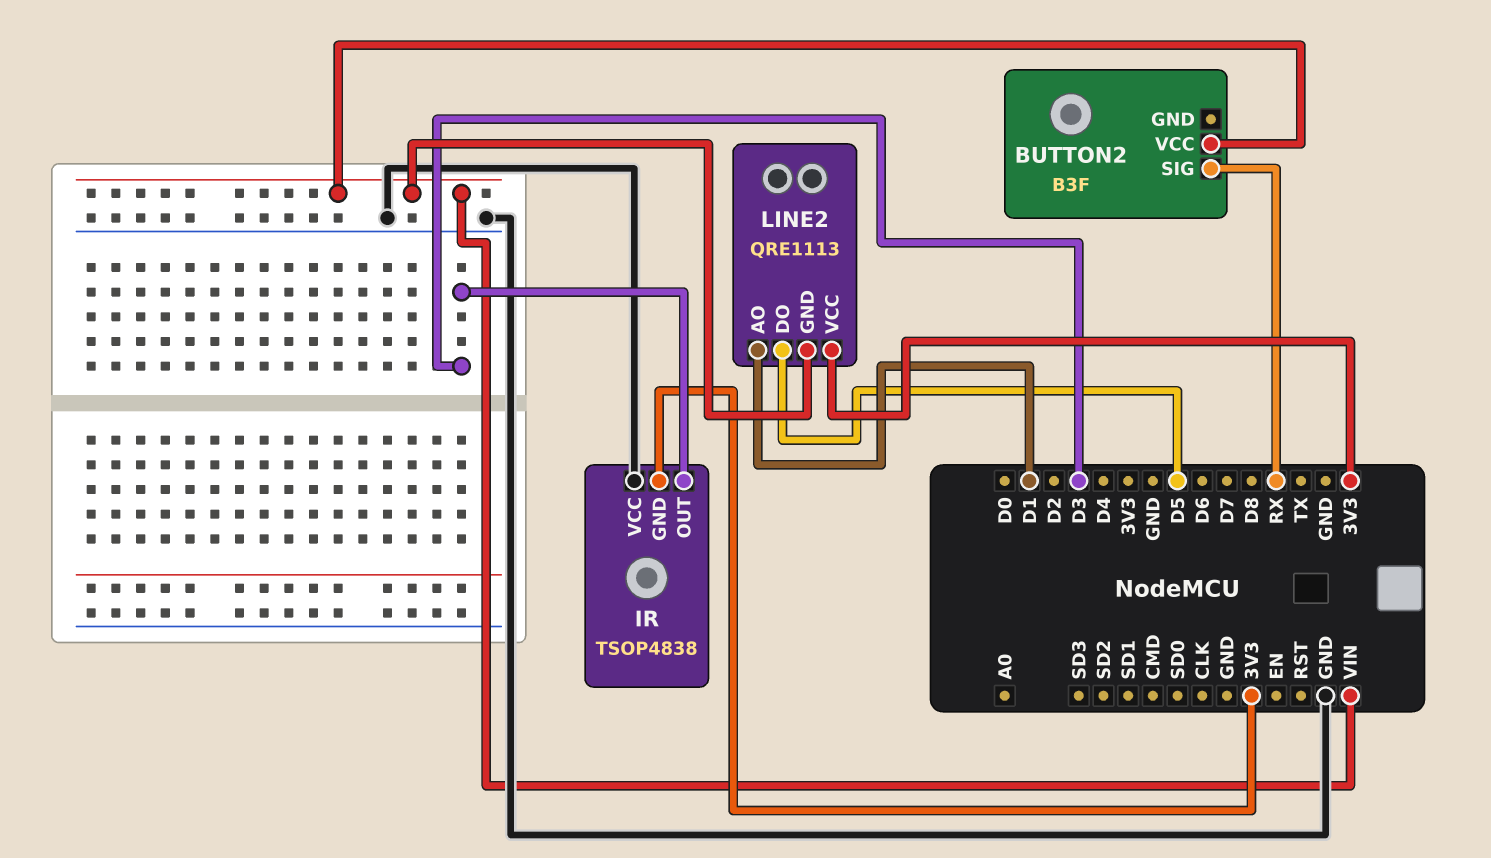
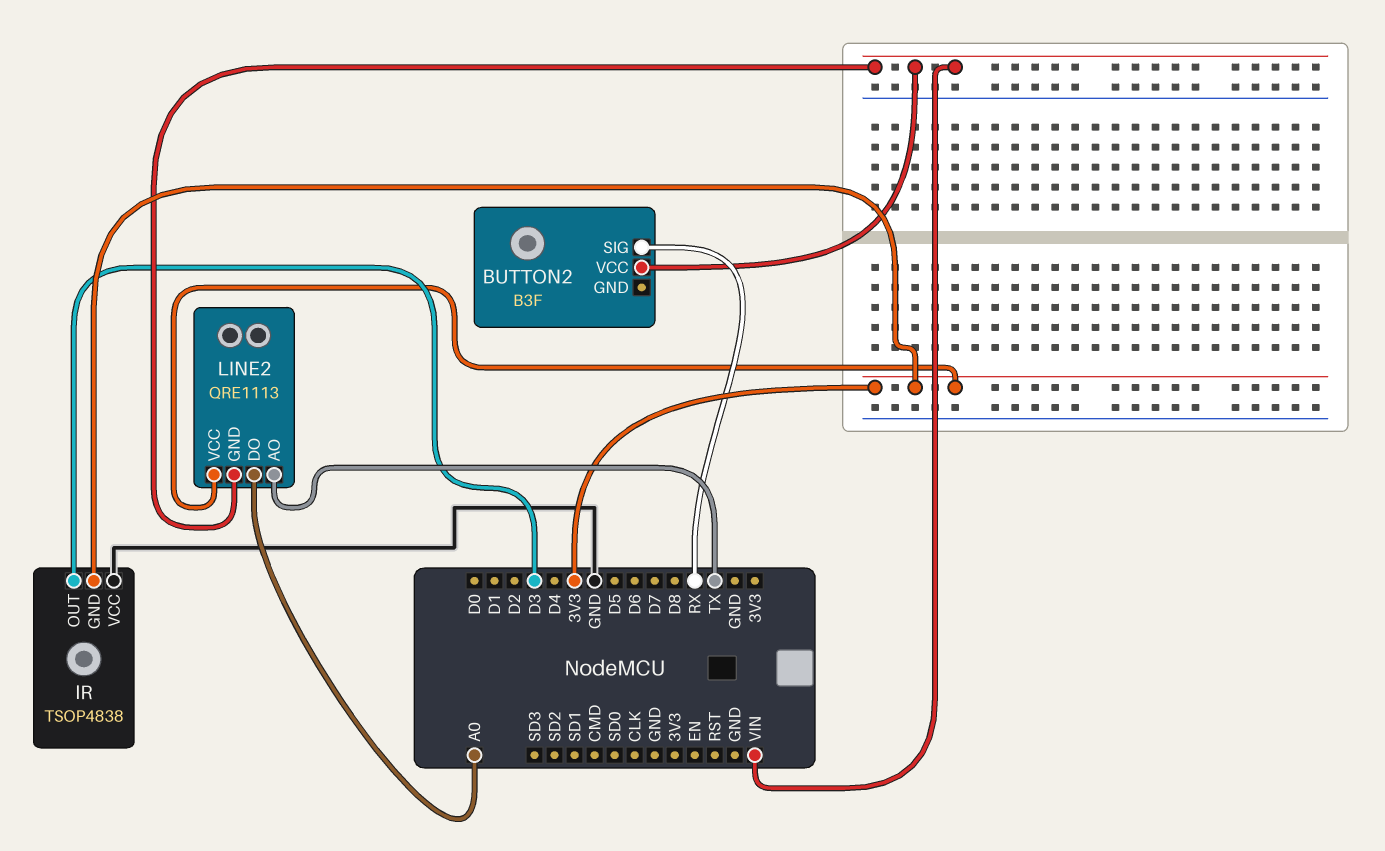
LINE2 pin AO: D1 -> TX
LINE2 pin DO: D5 -> A0

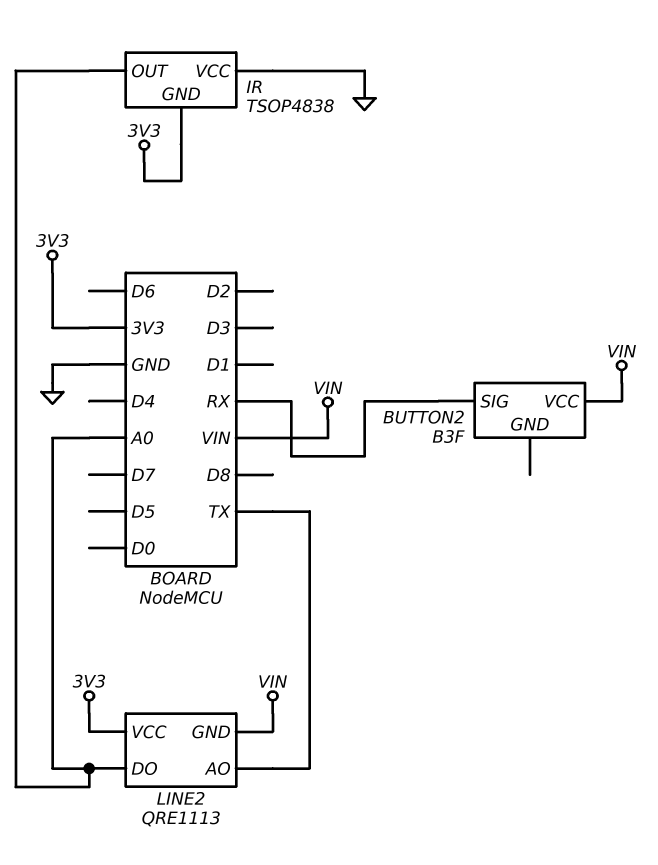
IR pin OUT: D3 -> A0

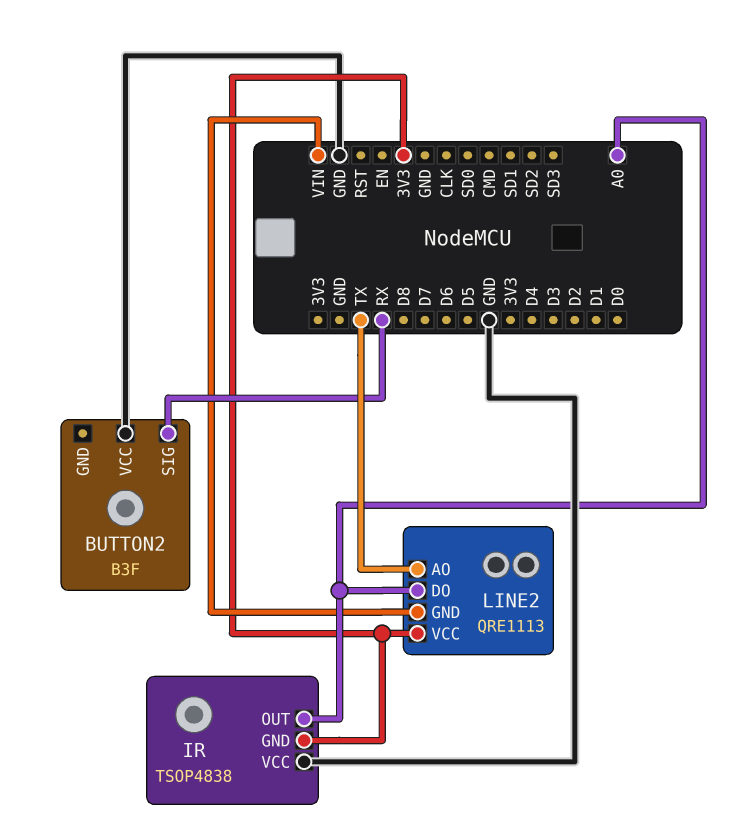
BUTTON2 pin VCC: VIN -> GND

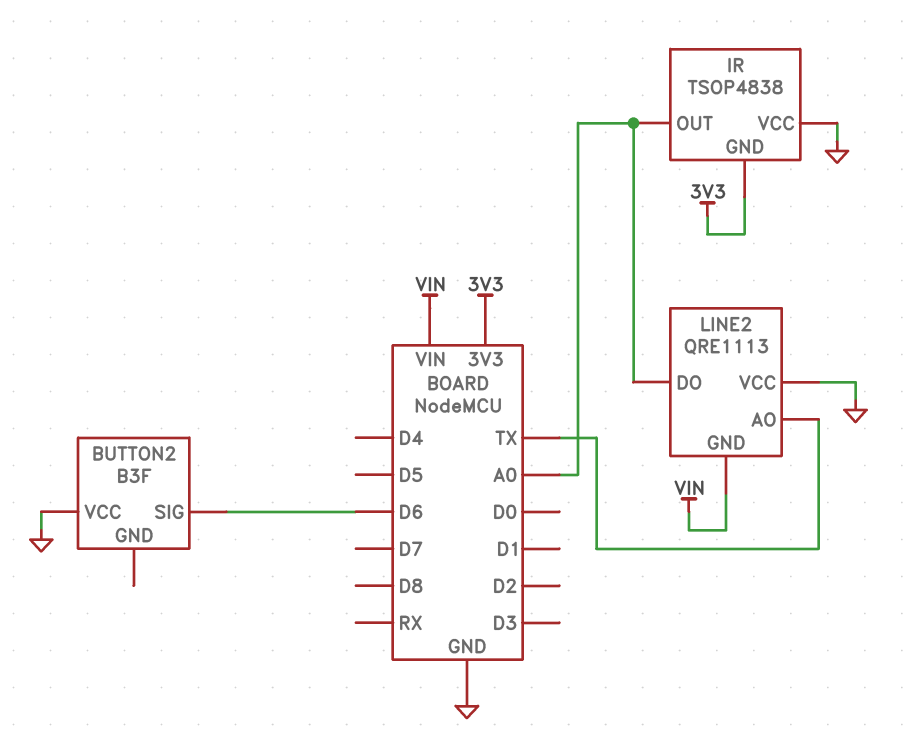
BUTTON2 pin SIG: RX -> D6
LINE2 pin VCC: 3V3 -> GND

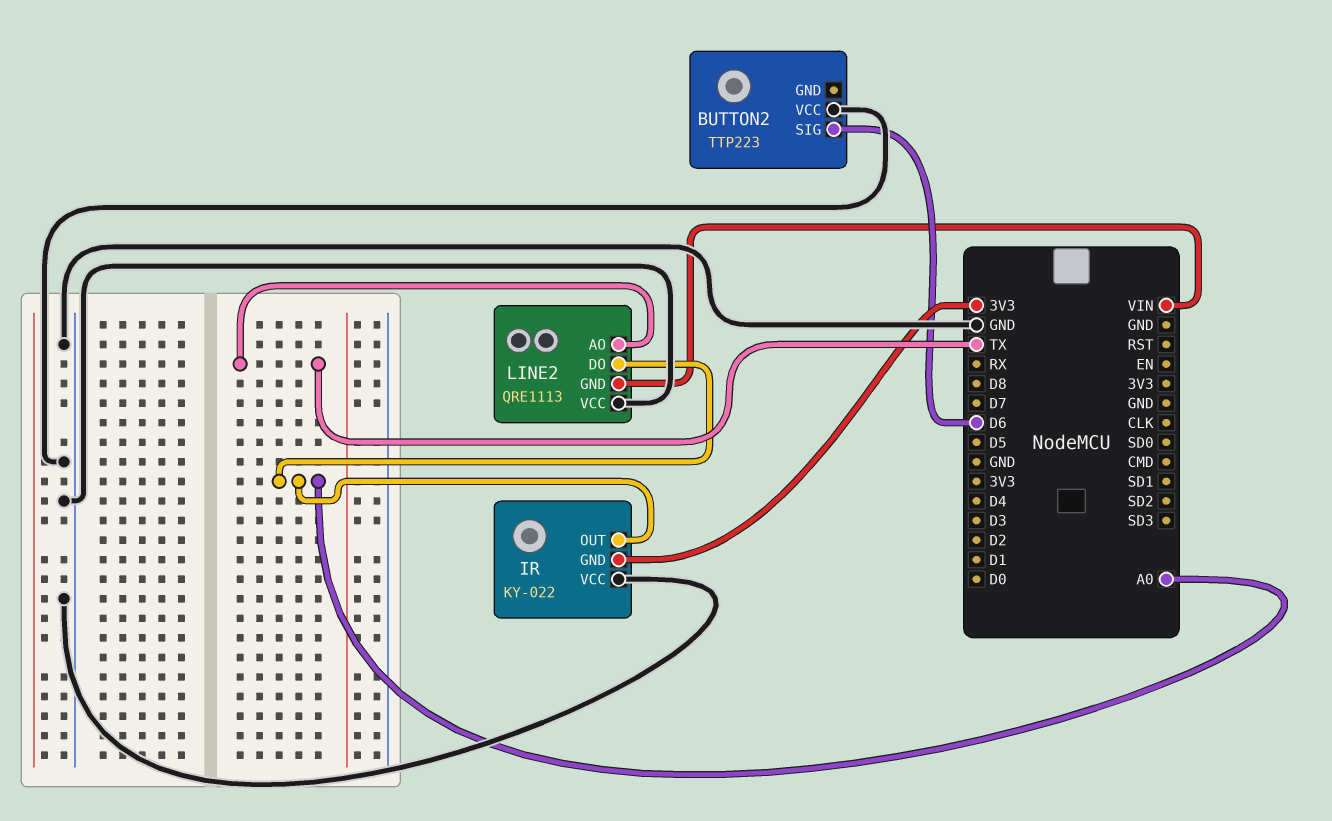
BUTTON2: B3F -> TTP223
IR: TSOP4838 -> KY-022

